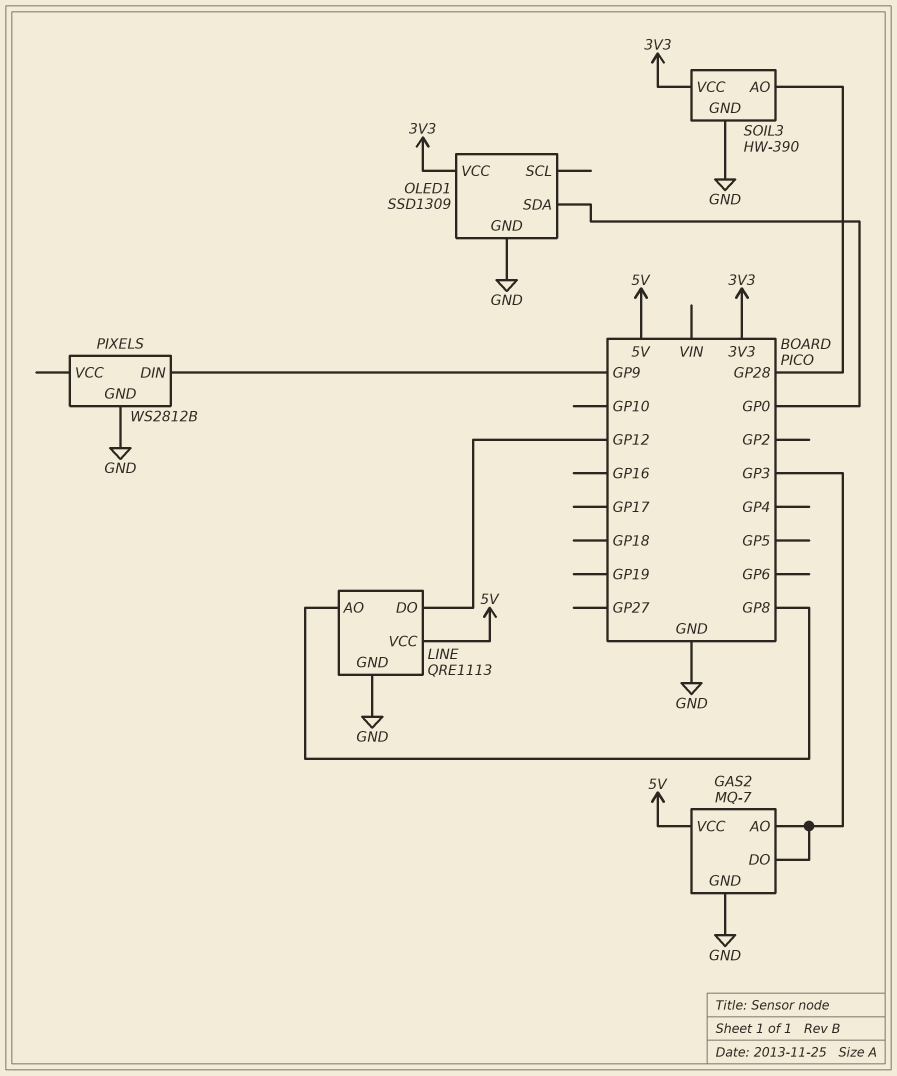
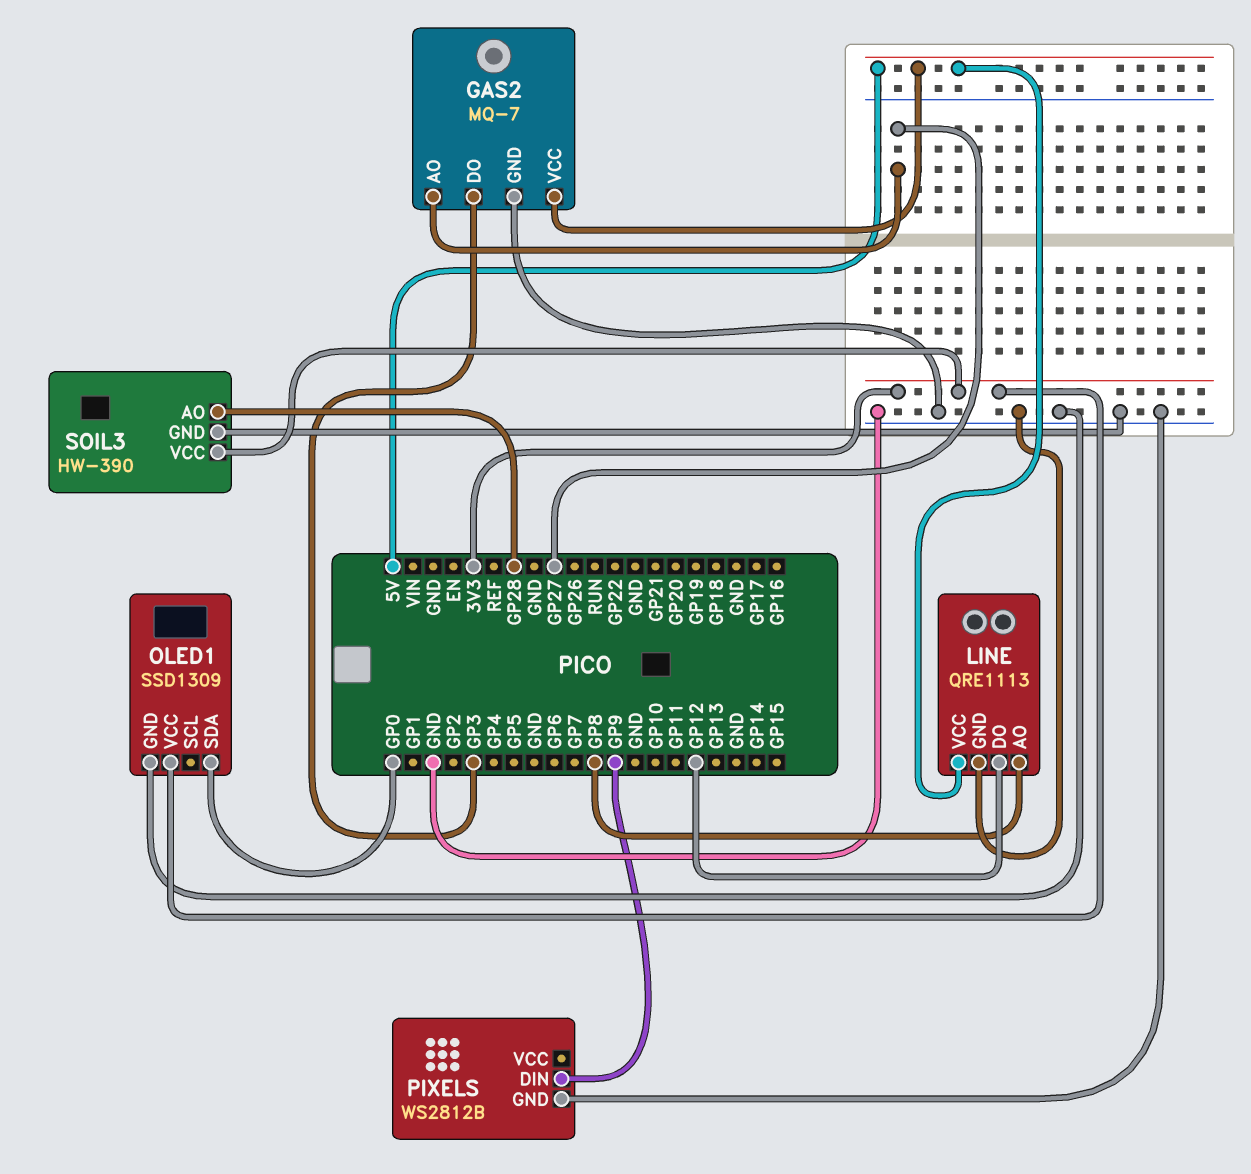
GAS2 pin AO: GP3 -> GP27

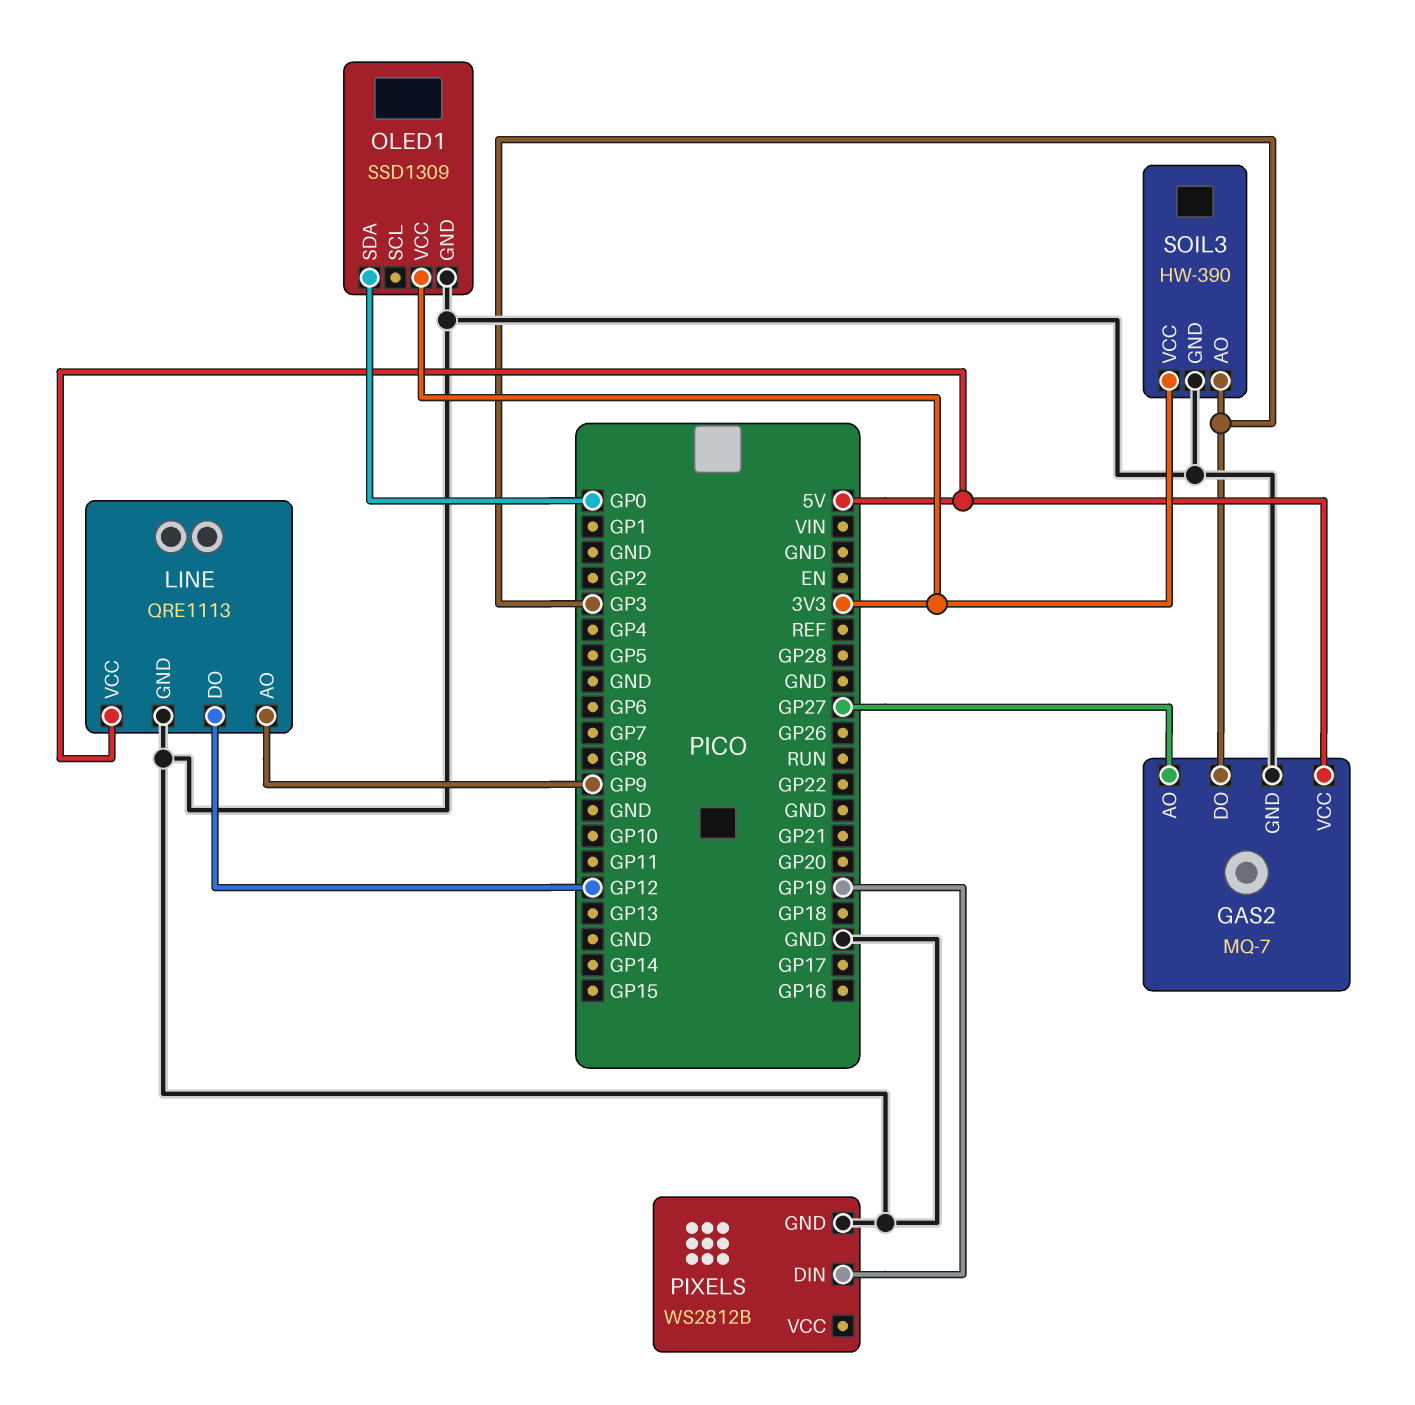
LINE pin AO: GP8 -> GP9
PIXELS pin DIN: GP9 -> GP19
SOIL3 pin AO: GP28 -> GP3

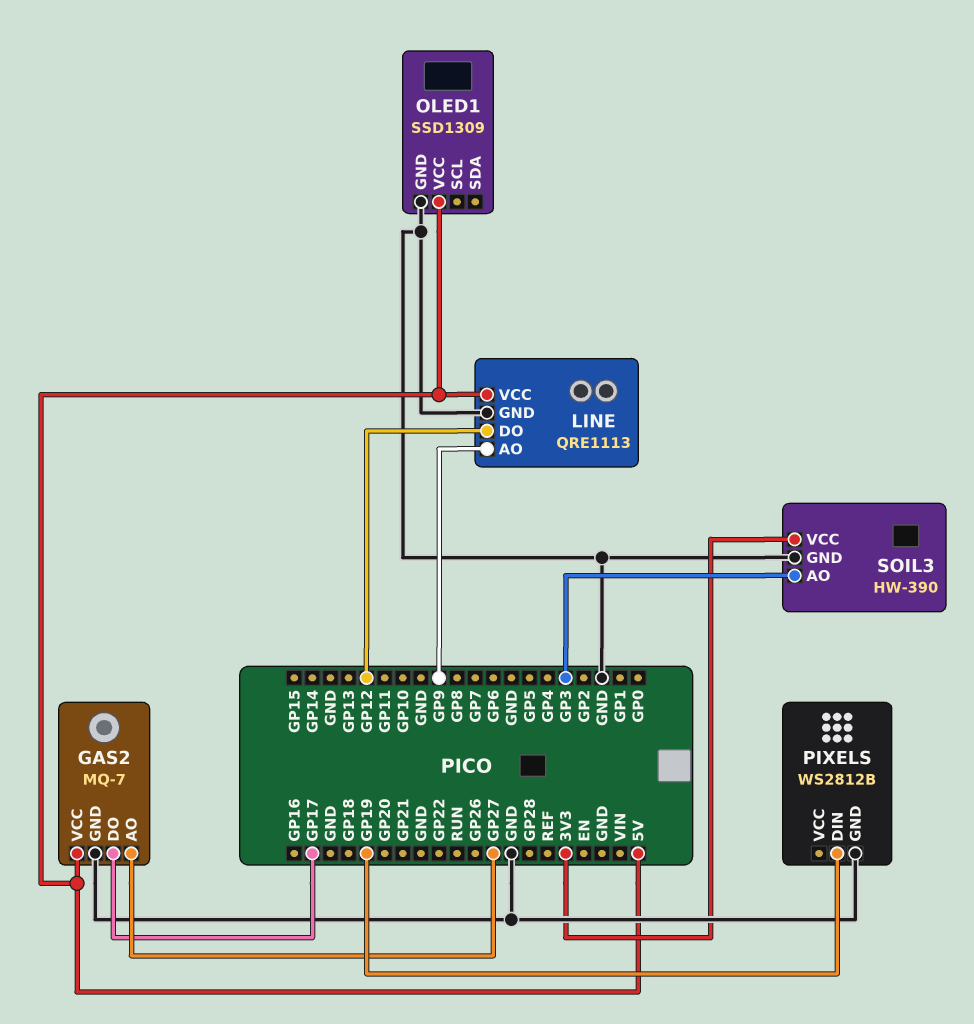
GAS2 pin DO: GP3 -> GP17
OLED1 pin SDA: GP0 -> none
OLED1 pin VCC: 3V3 -> 5V

